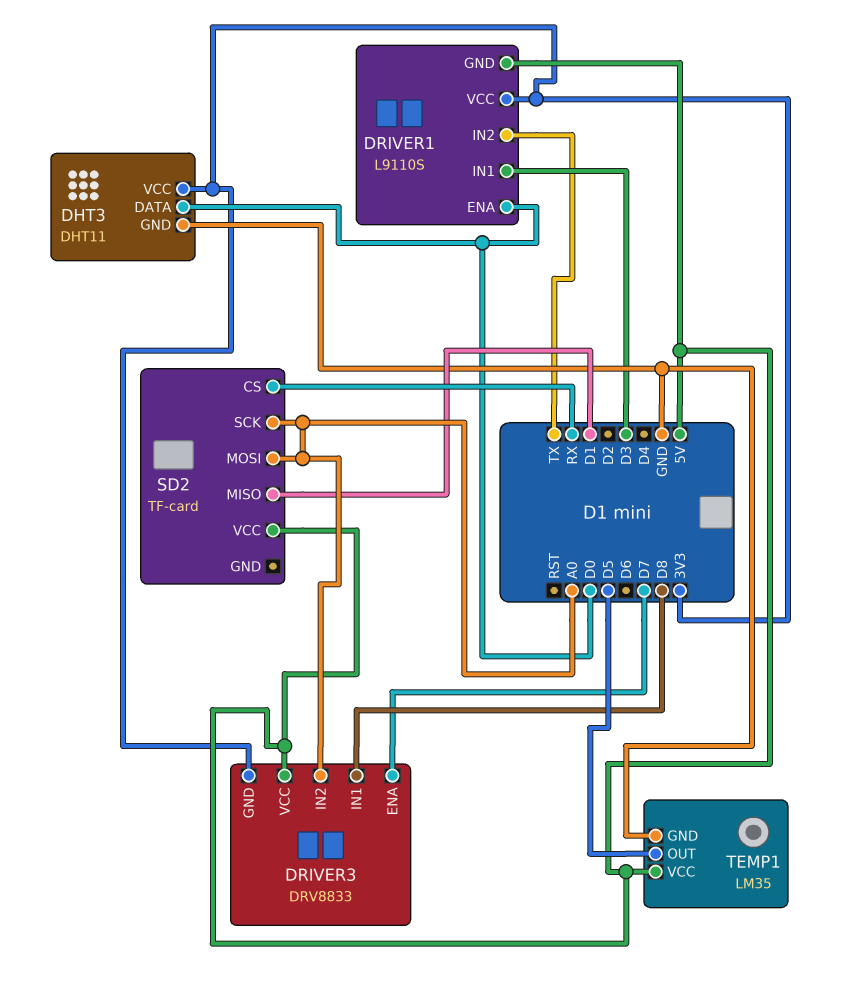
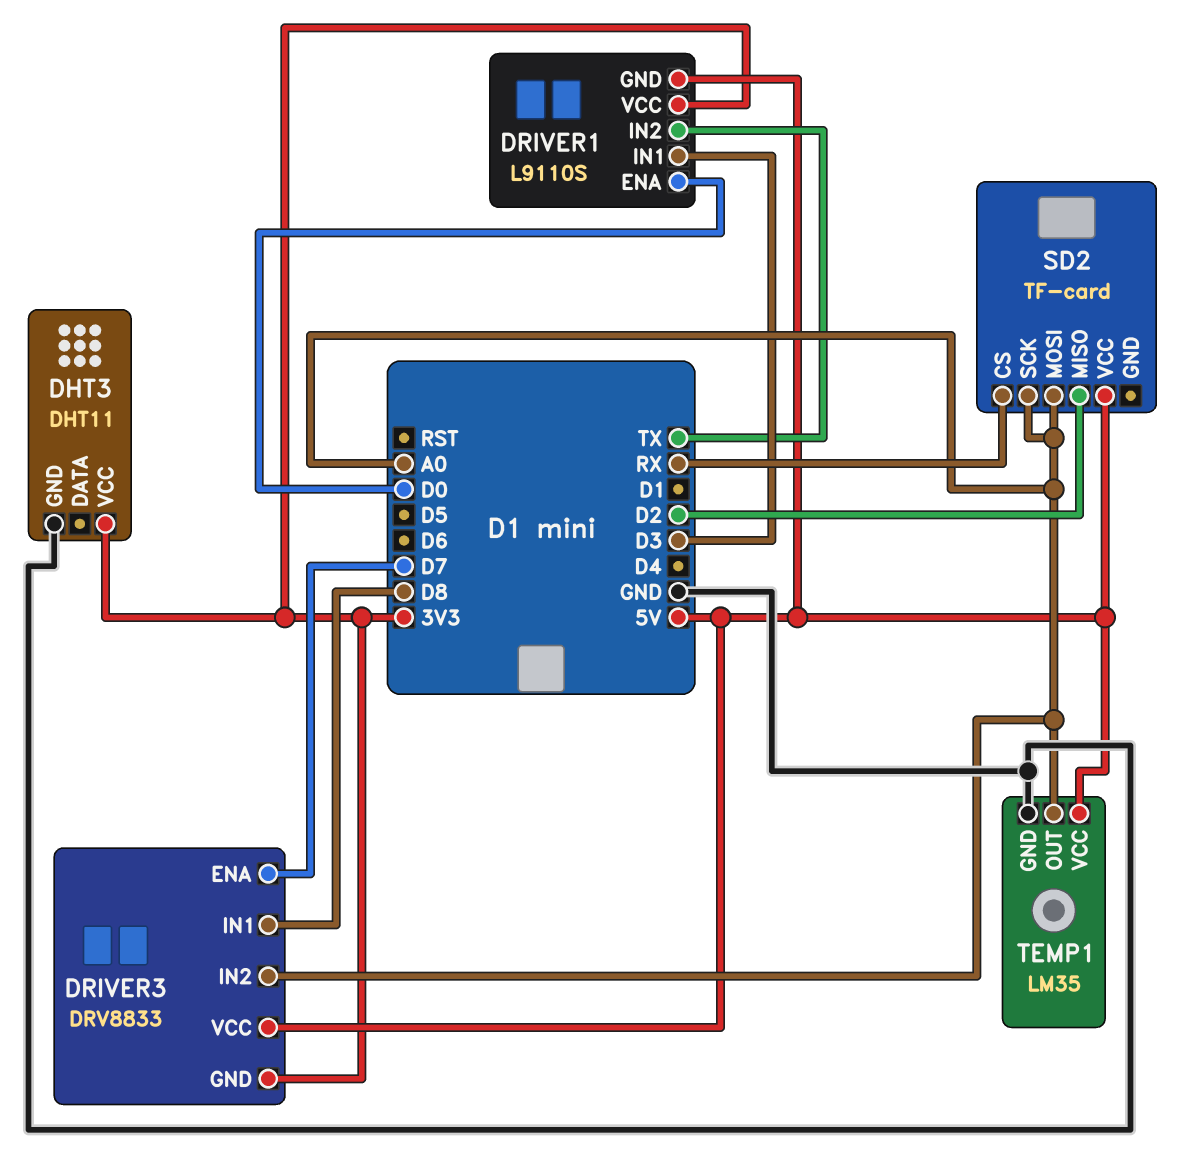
DHT3 pin DATA: D0 -> none
SD2 pin MISO: D1 -> D2
TEMP1 pin OUT: D5 -> A0

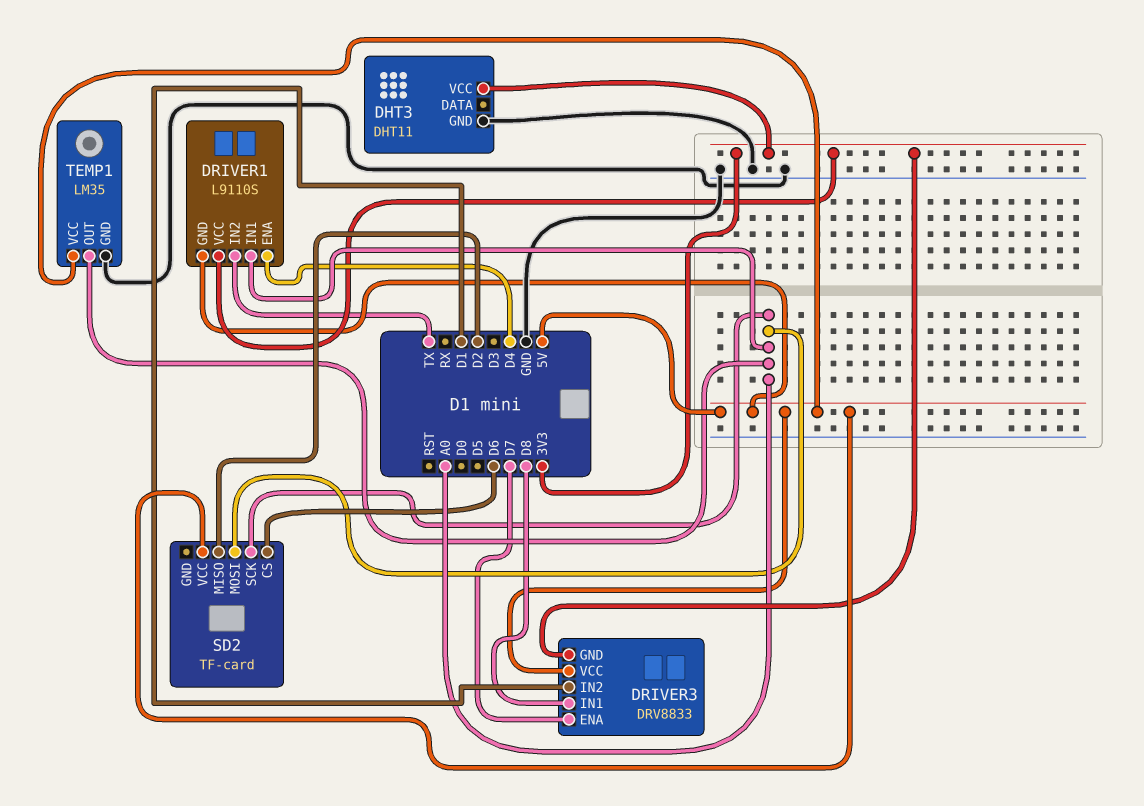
DRIVER1 pin ENA: D0 -> D4
DRIVER1 pin IN1: D3 -> A0
DRIVER3 pin IN2: A0 -> D1
SD2 pin CS: RX -> D6

